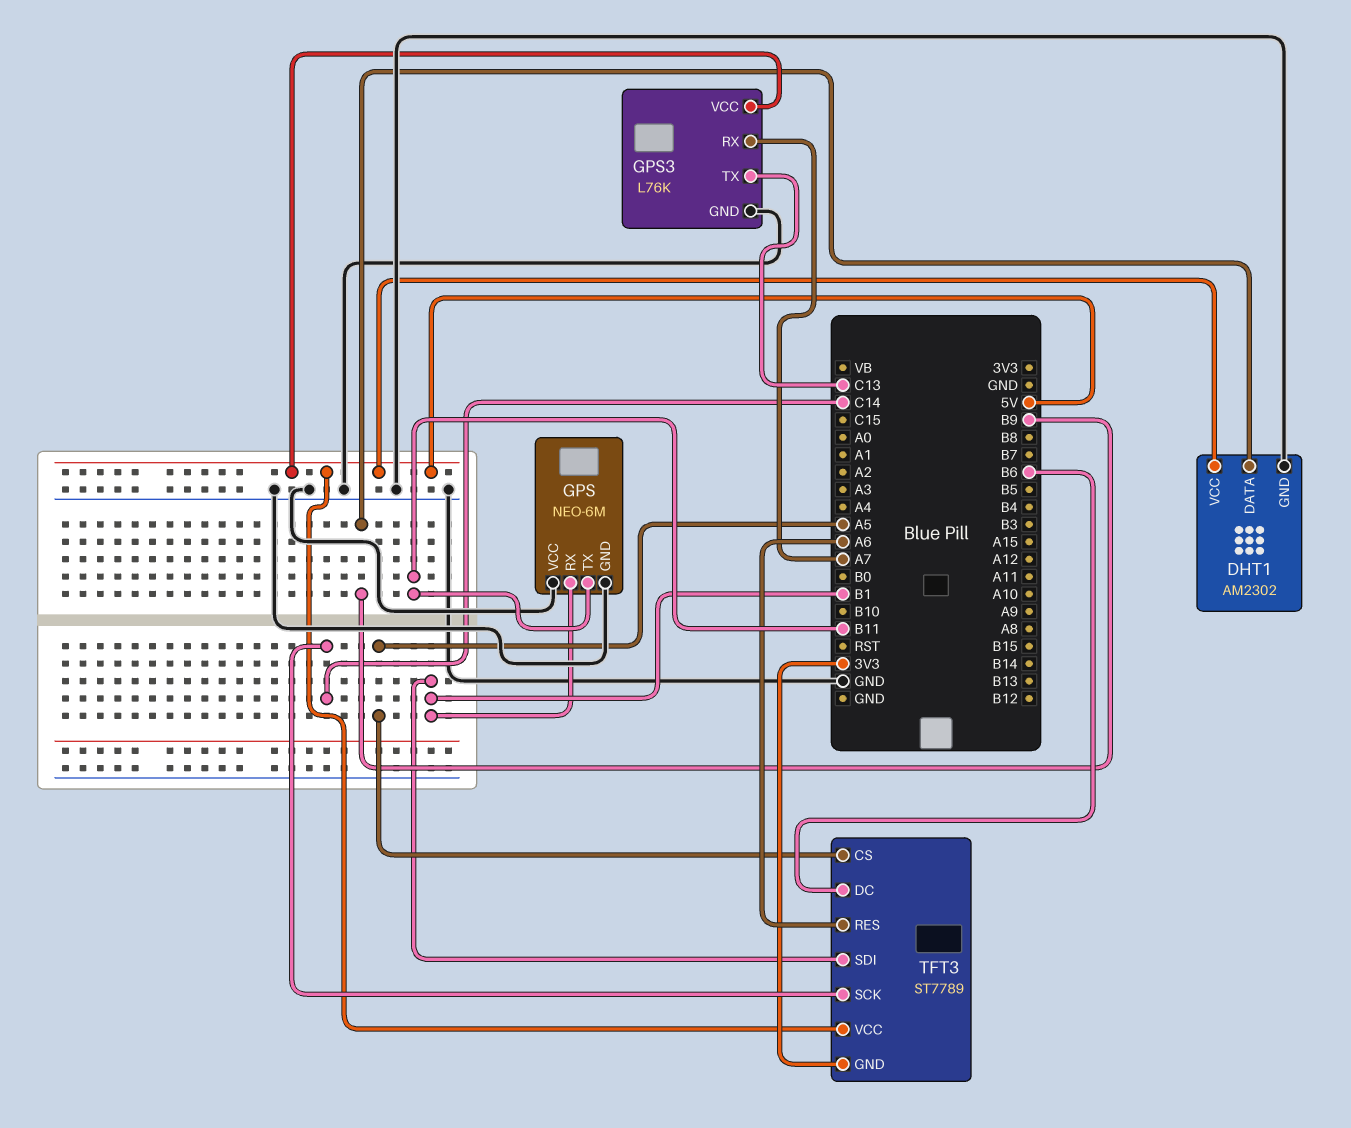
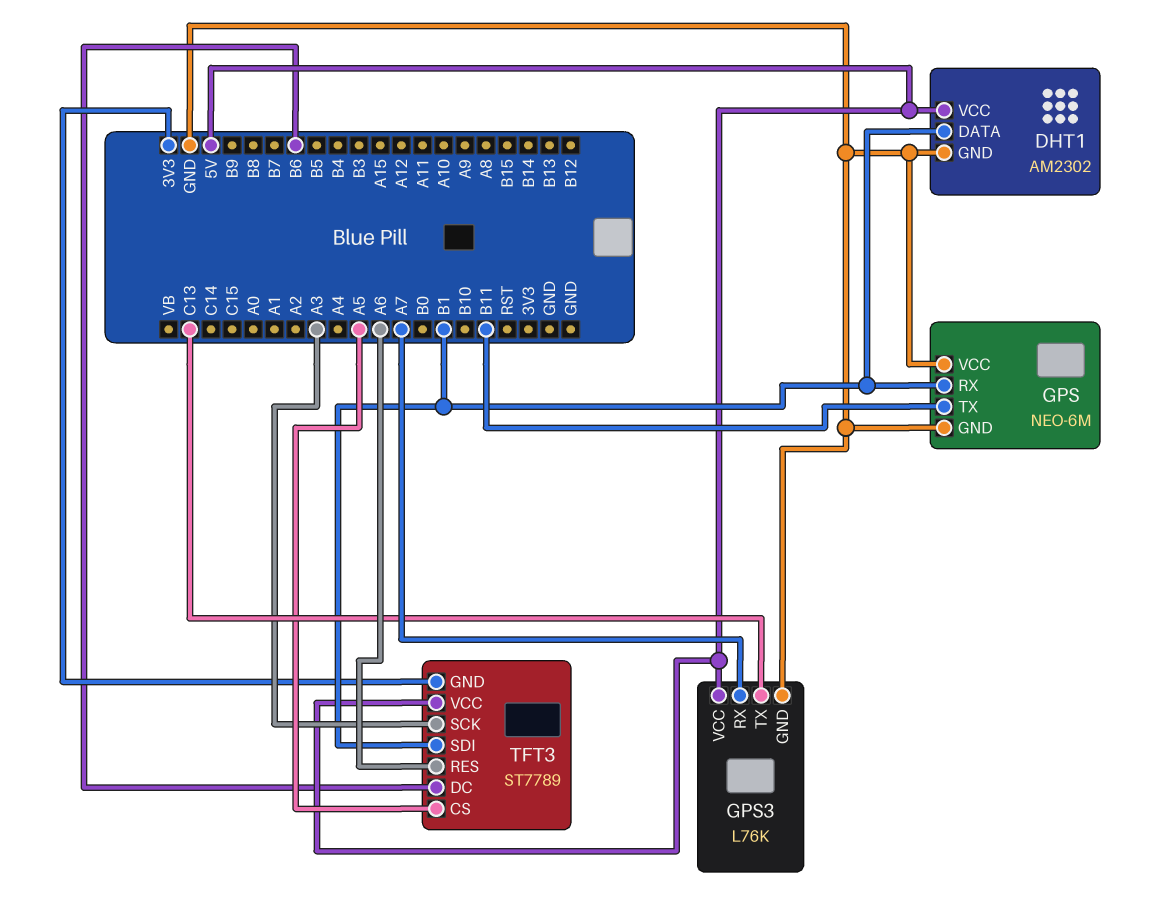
DHT1 pin DATA: B9 -> B1
TFT3 pin SCK: C14 -> A3

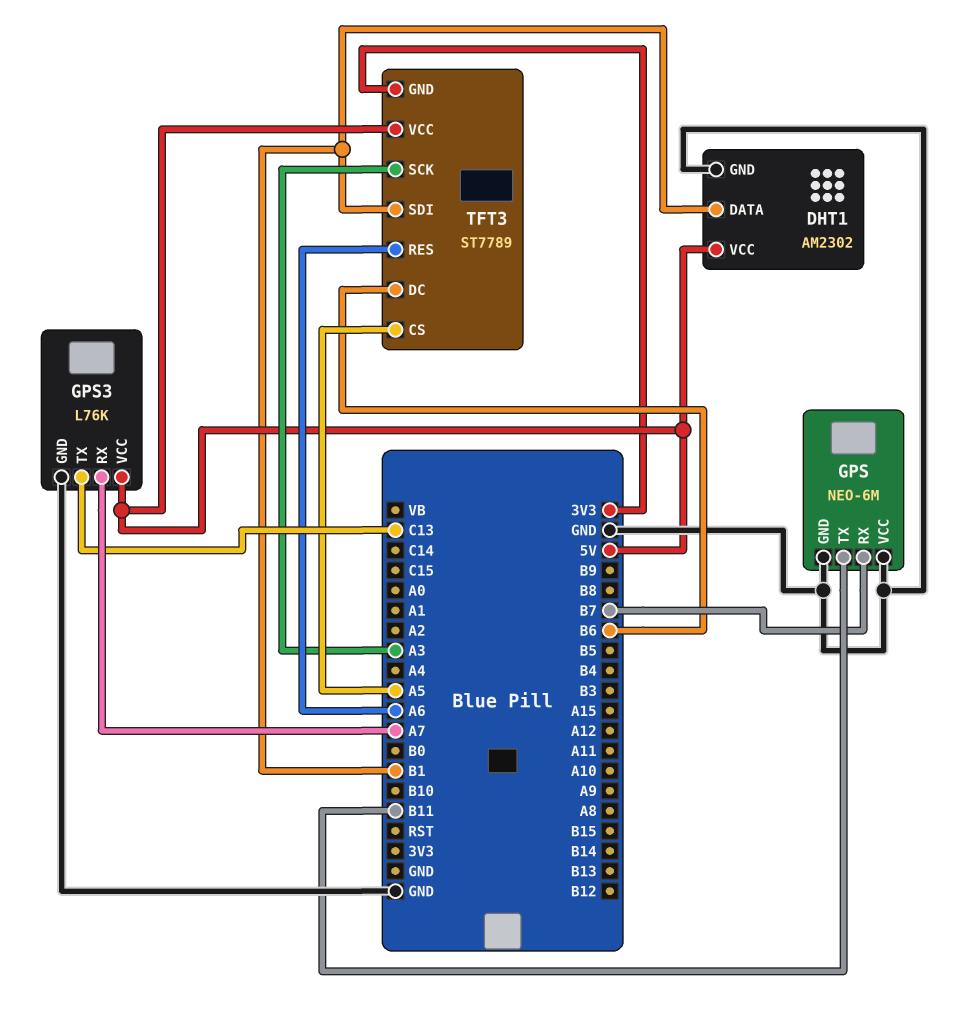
GPS pin RX: B1 -> B7

